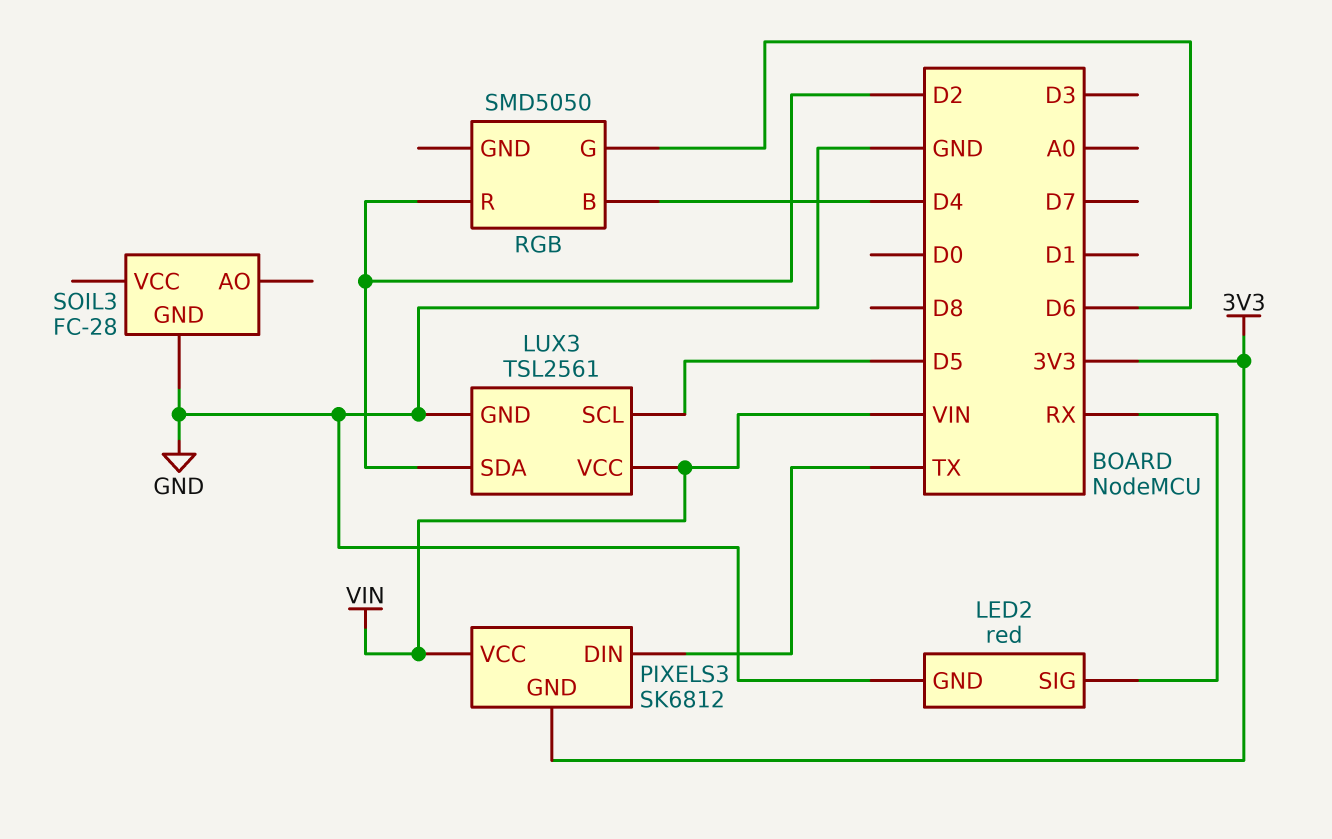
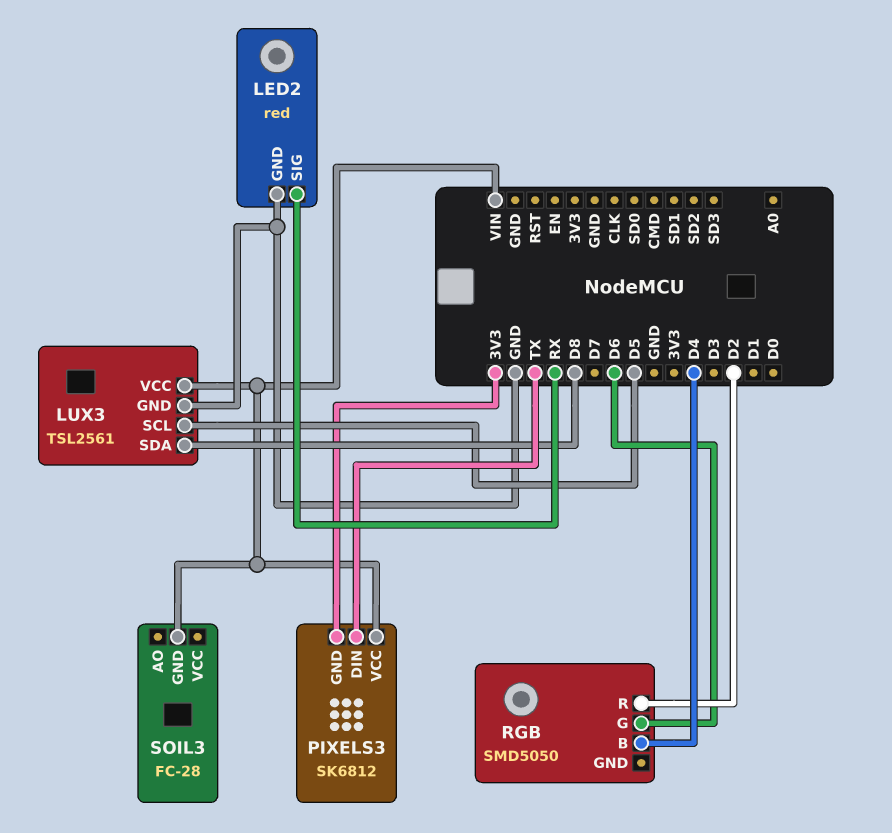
LUX3 pin SDA: D2 -> D8
SOIL3 pin GND: GND -> VIN

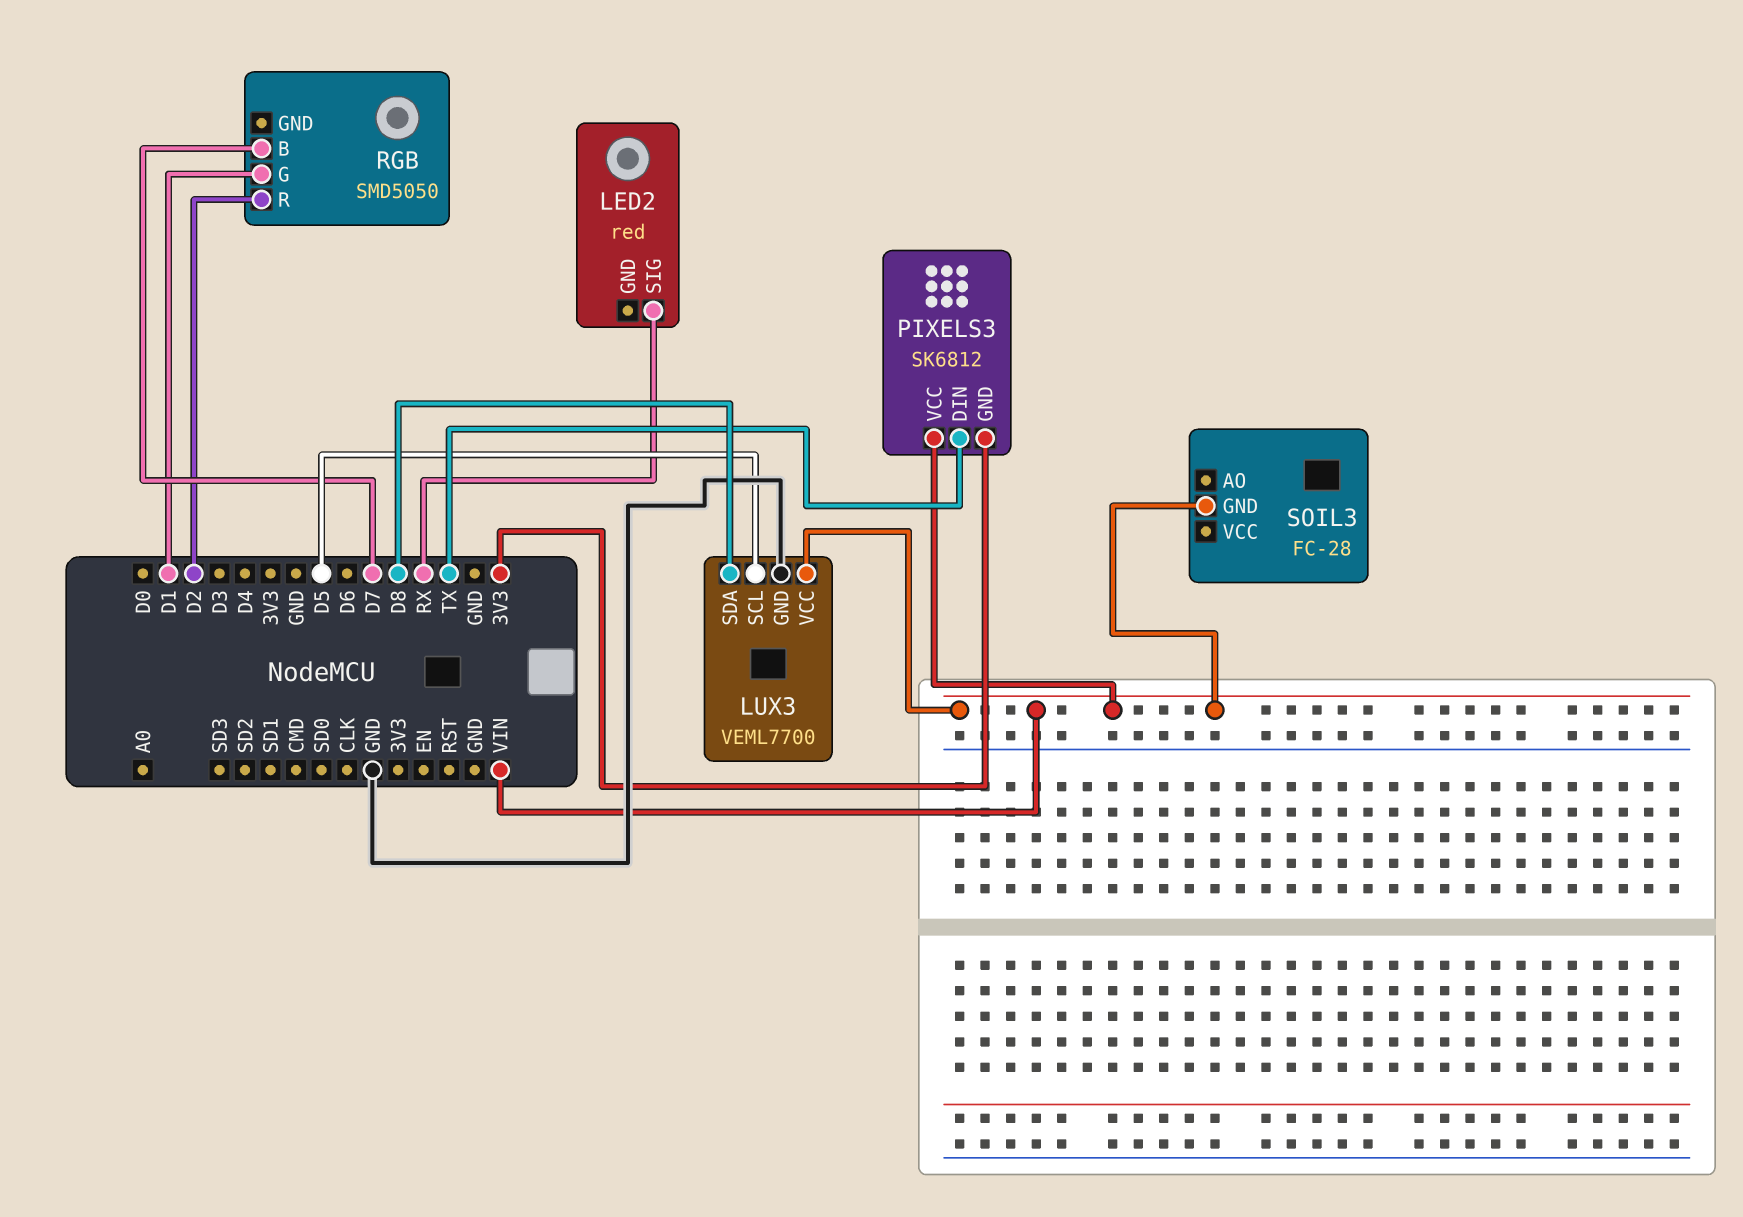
LED2 pin GND: GND -> none
LUX3: TSL2561 -> VEML7700
RGB pin B: D4 -> D7
RGB pin G: D6 -> D1

